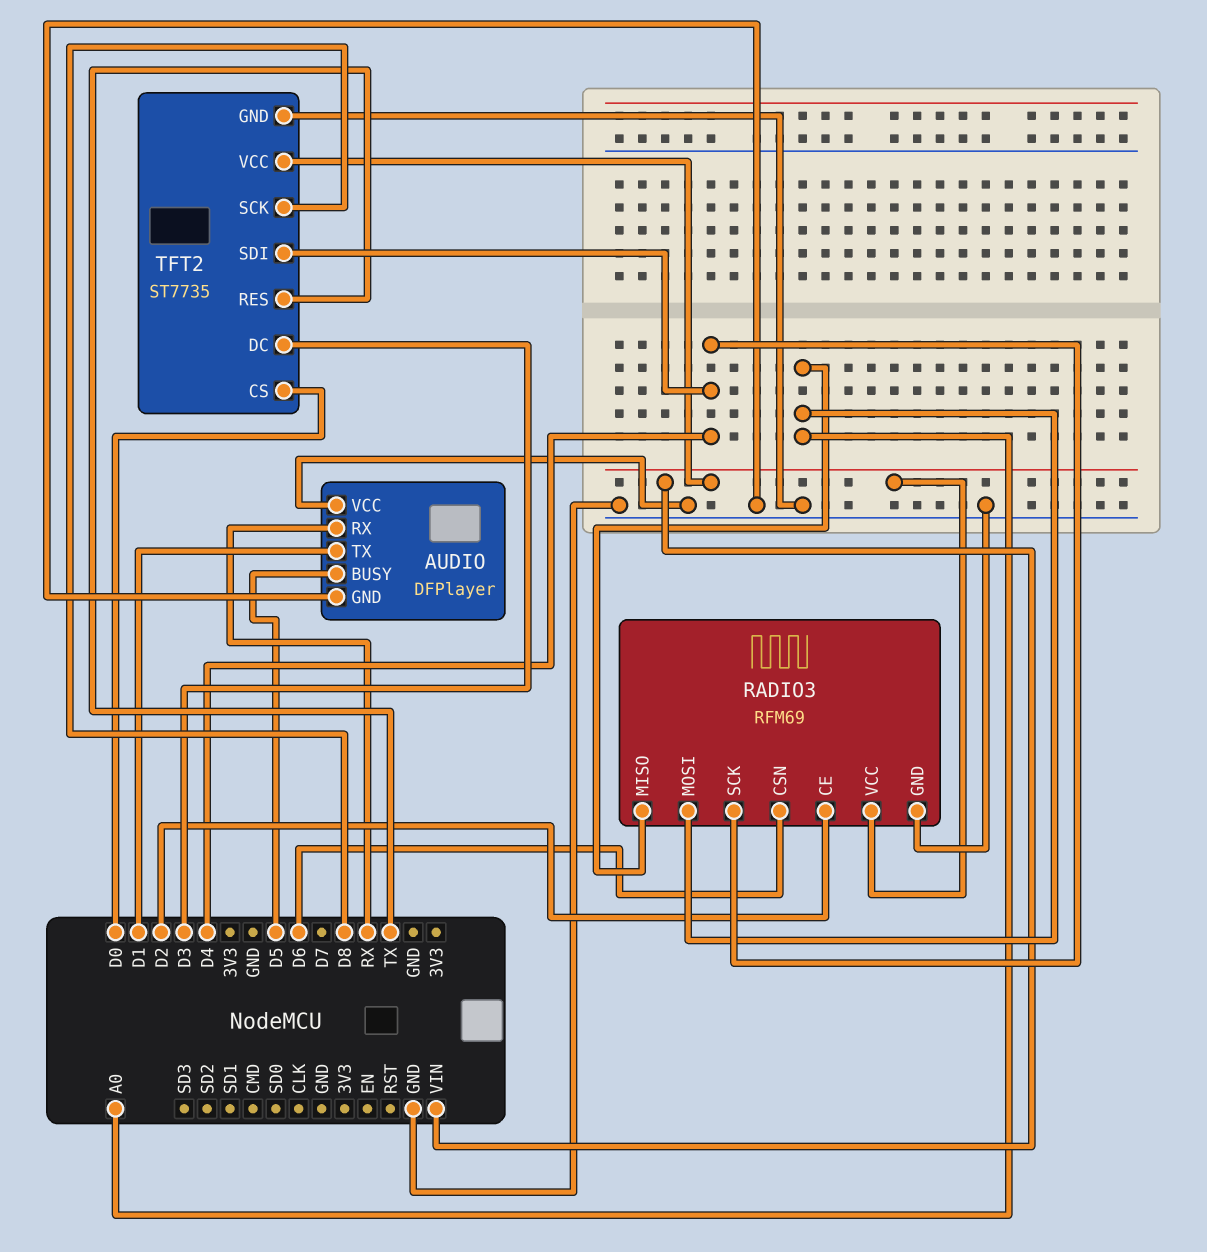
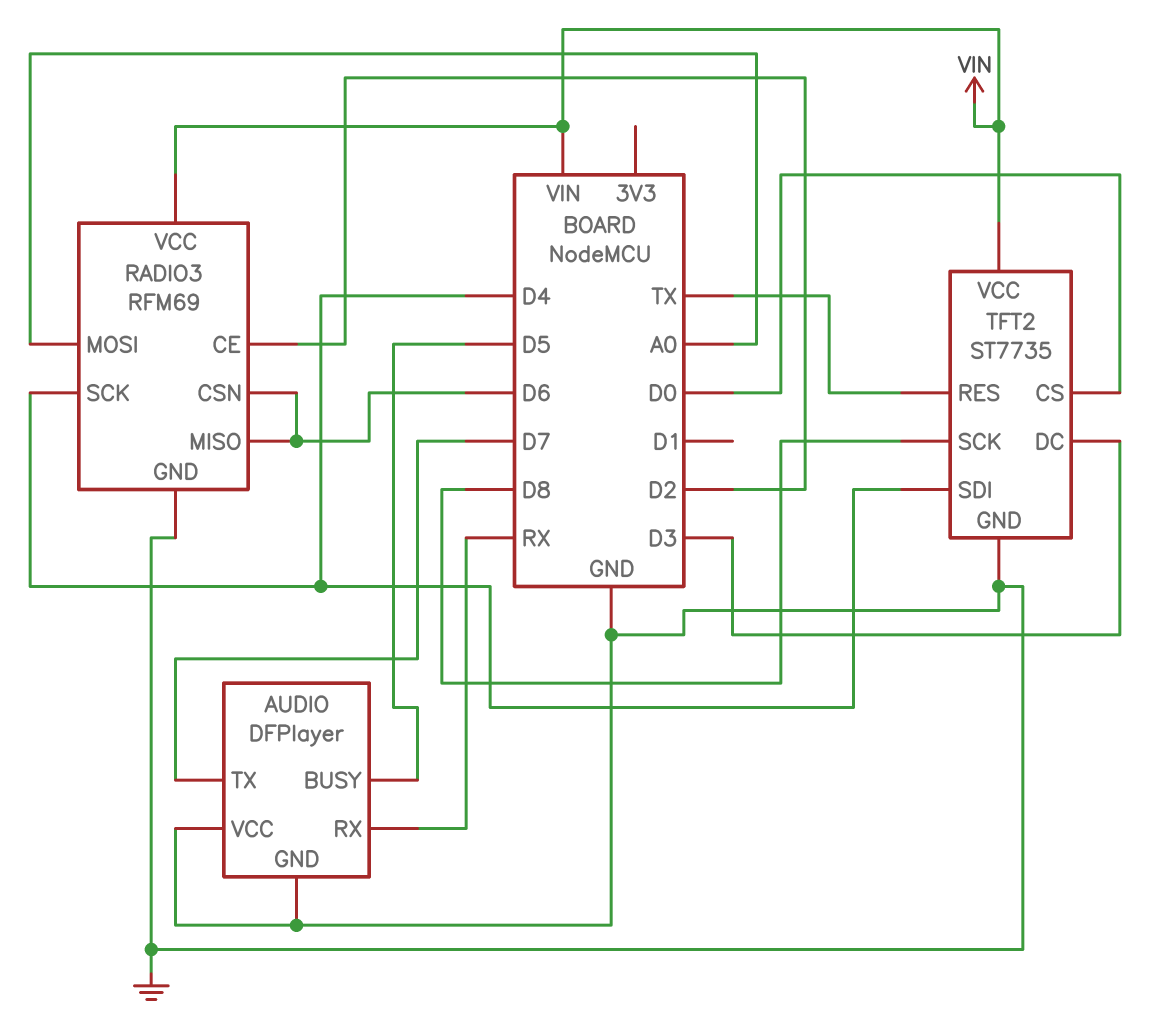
AUDIO pin TX: D1 -> D7
RADIO3 pin MISO: A0 -> D6

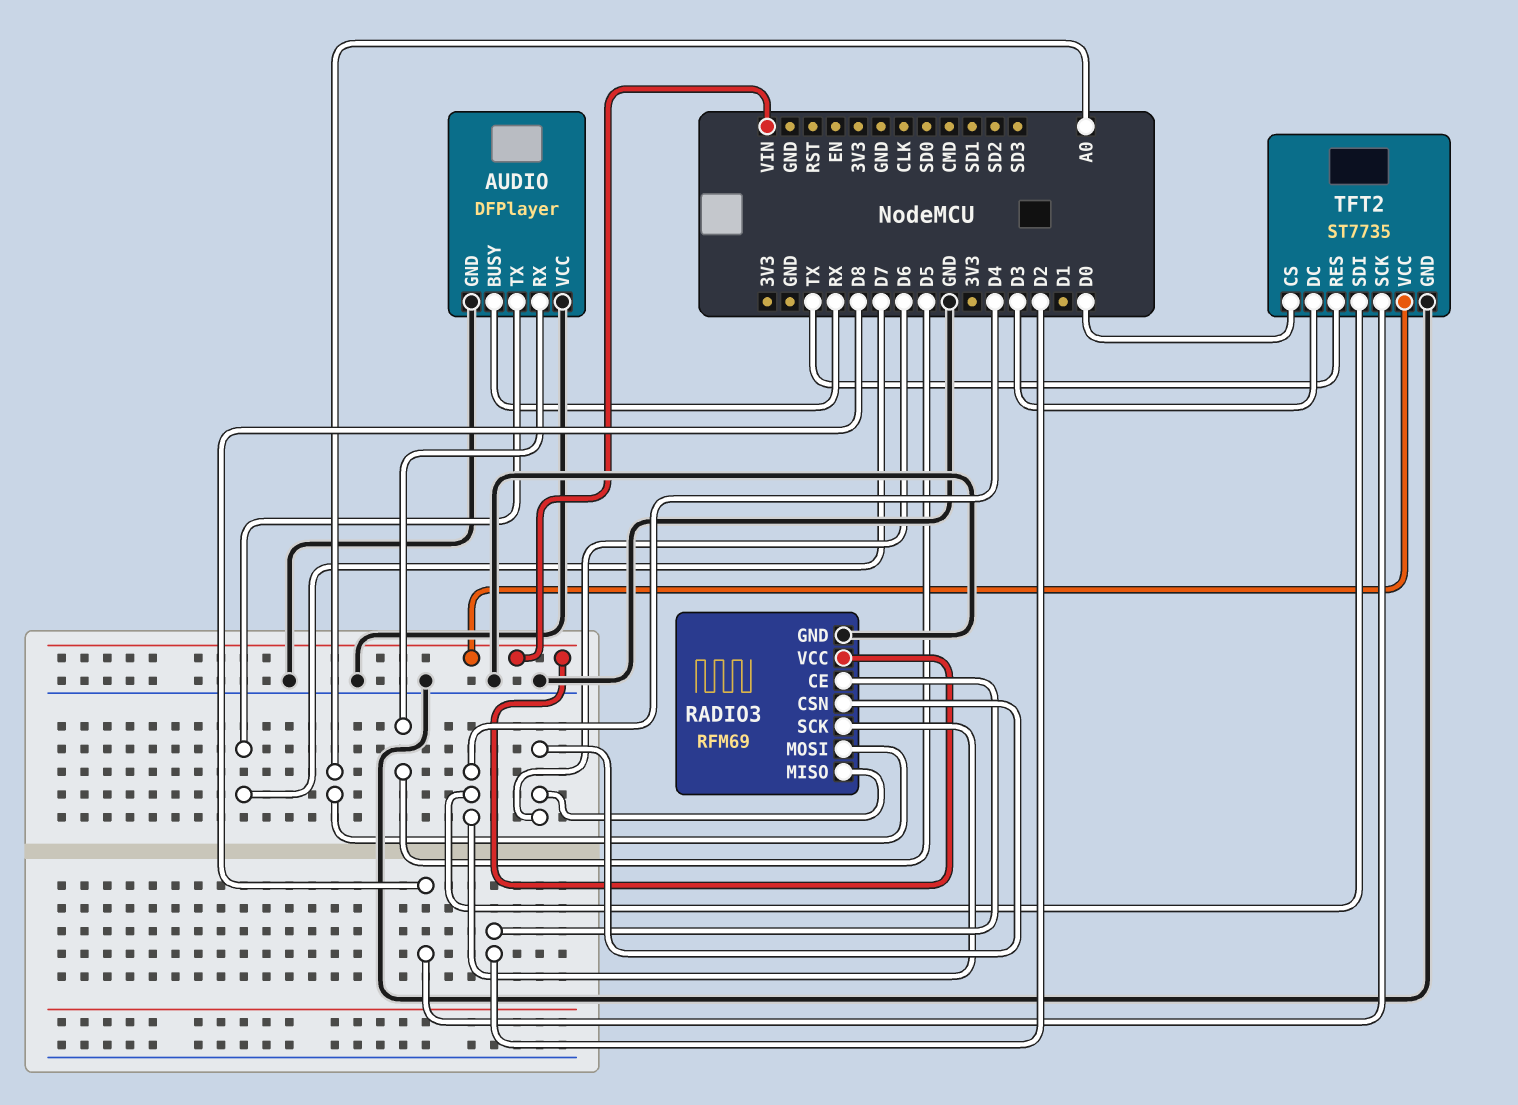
AUDIO pin BUSY: D5 -> RX
AUDIO pin RX: RX -> D5

